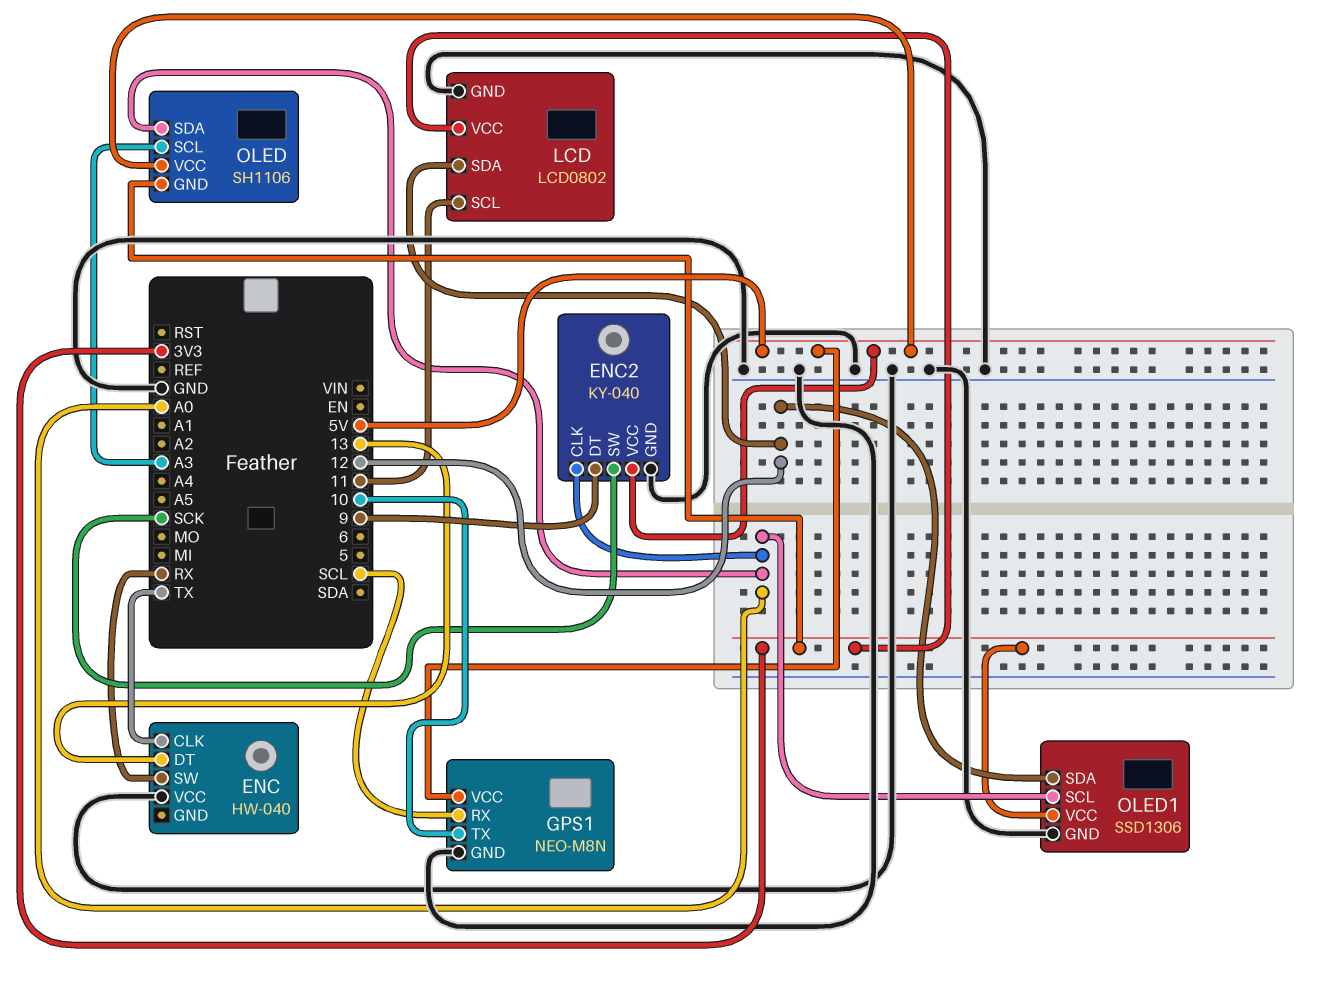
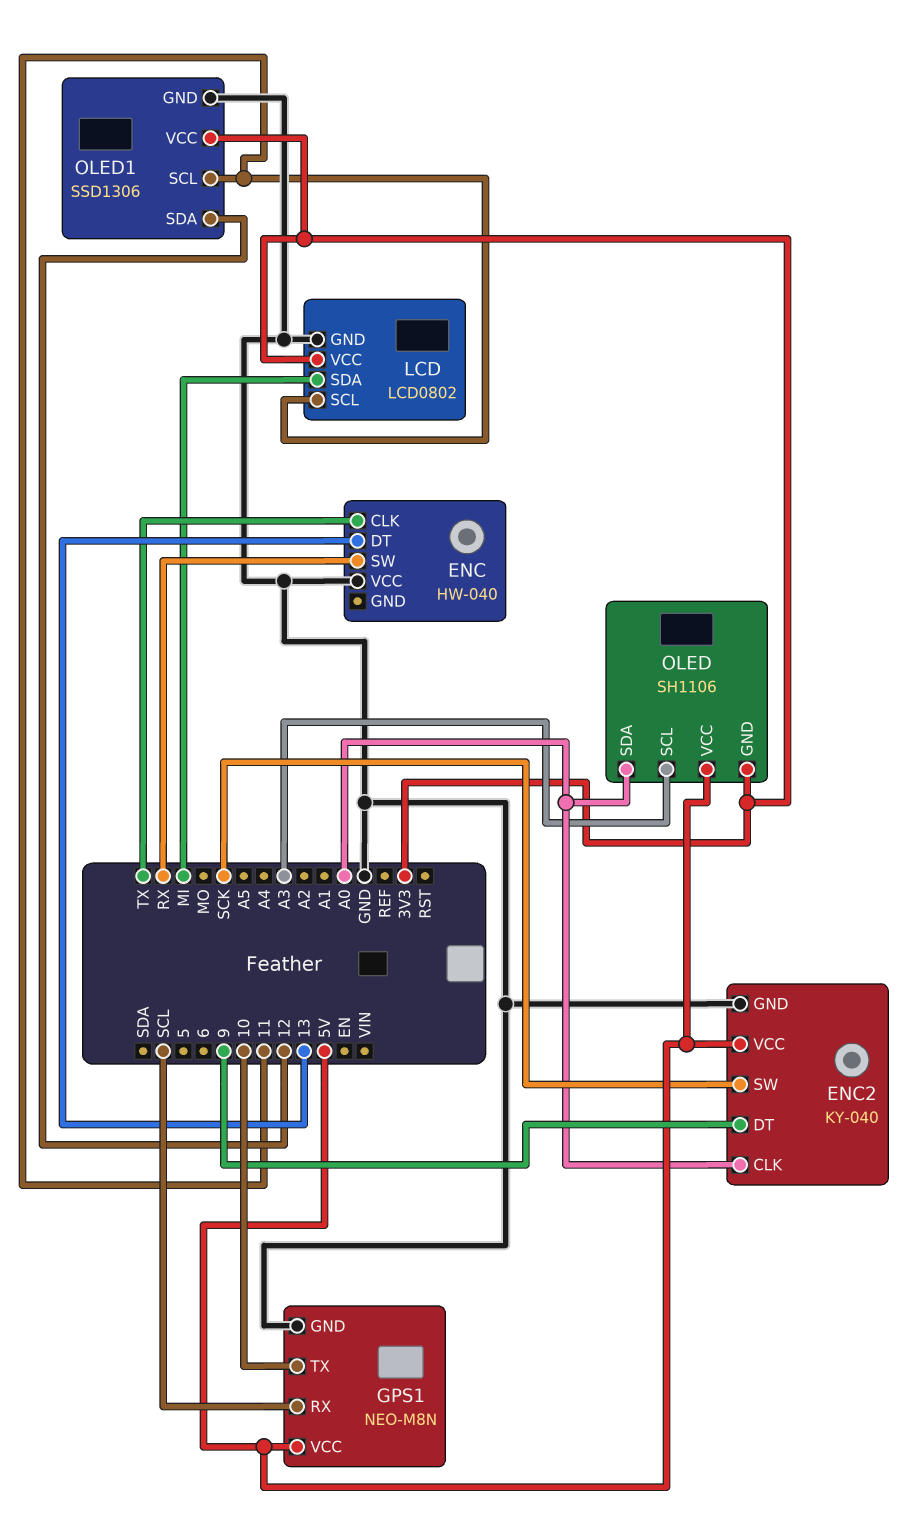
LCD pin SDA: 12 -> MI
OLED1 pin SCL: A0 -> 11

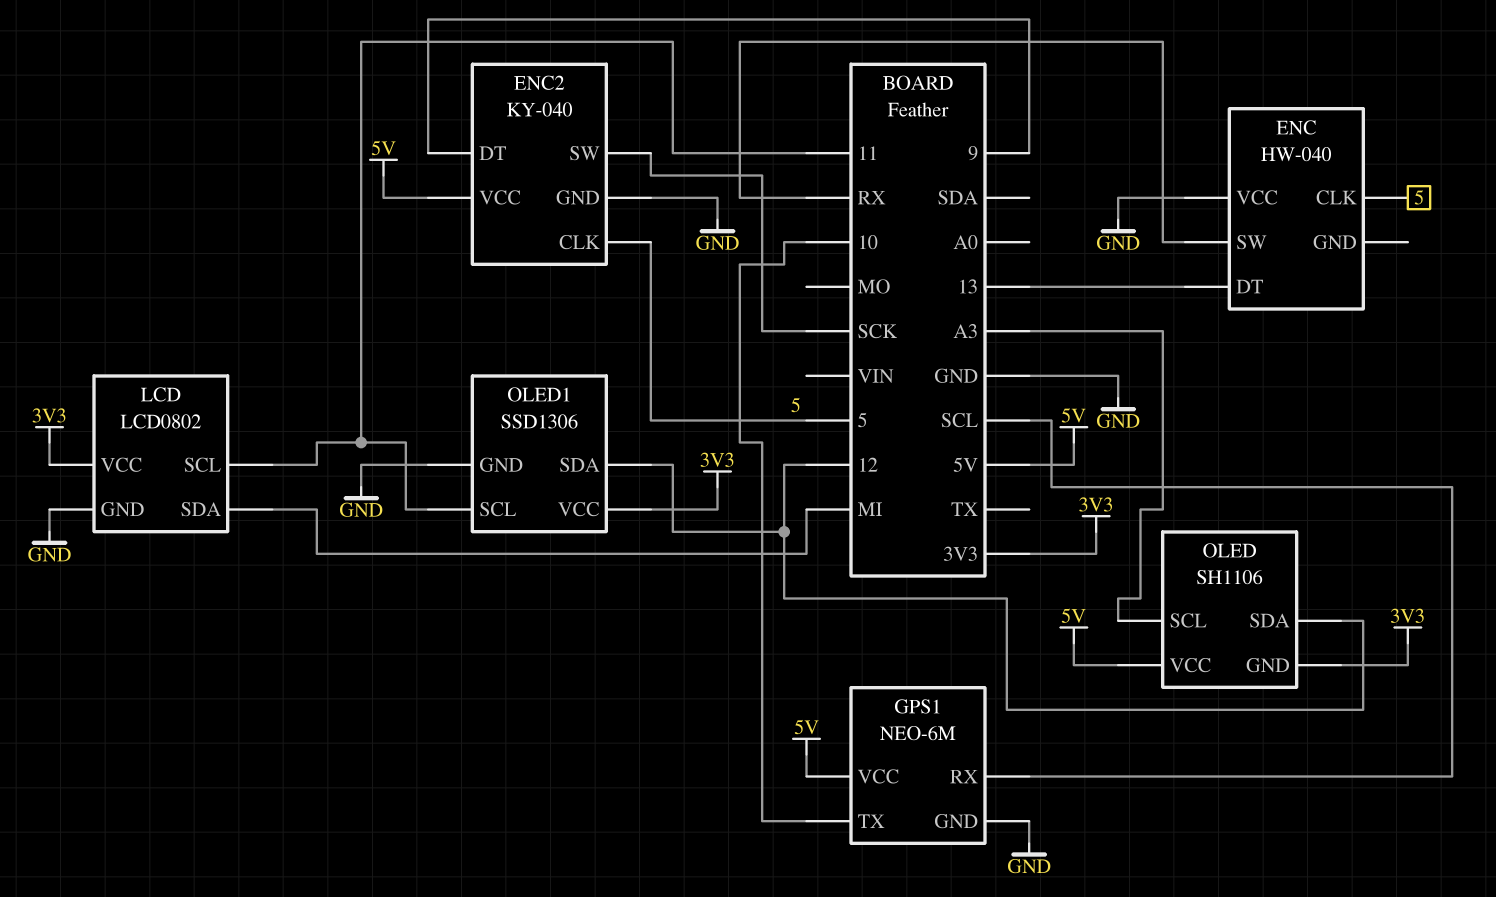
ENC pin CLK: TX -> 5
ENC2 pin CLK: A0 -> 5
GPS1: NEO-M8N -> NEO-6M
OLED pin SDA: A0 -> 12

